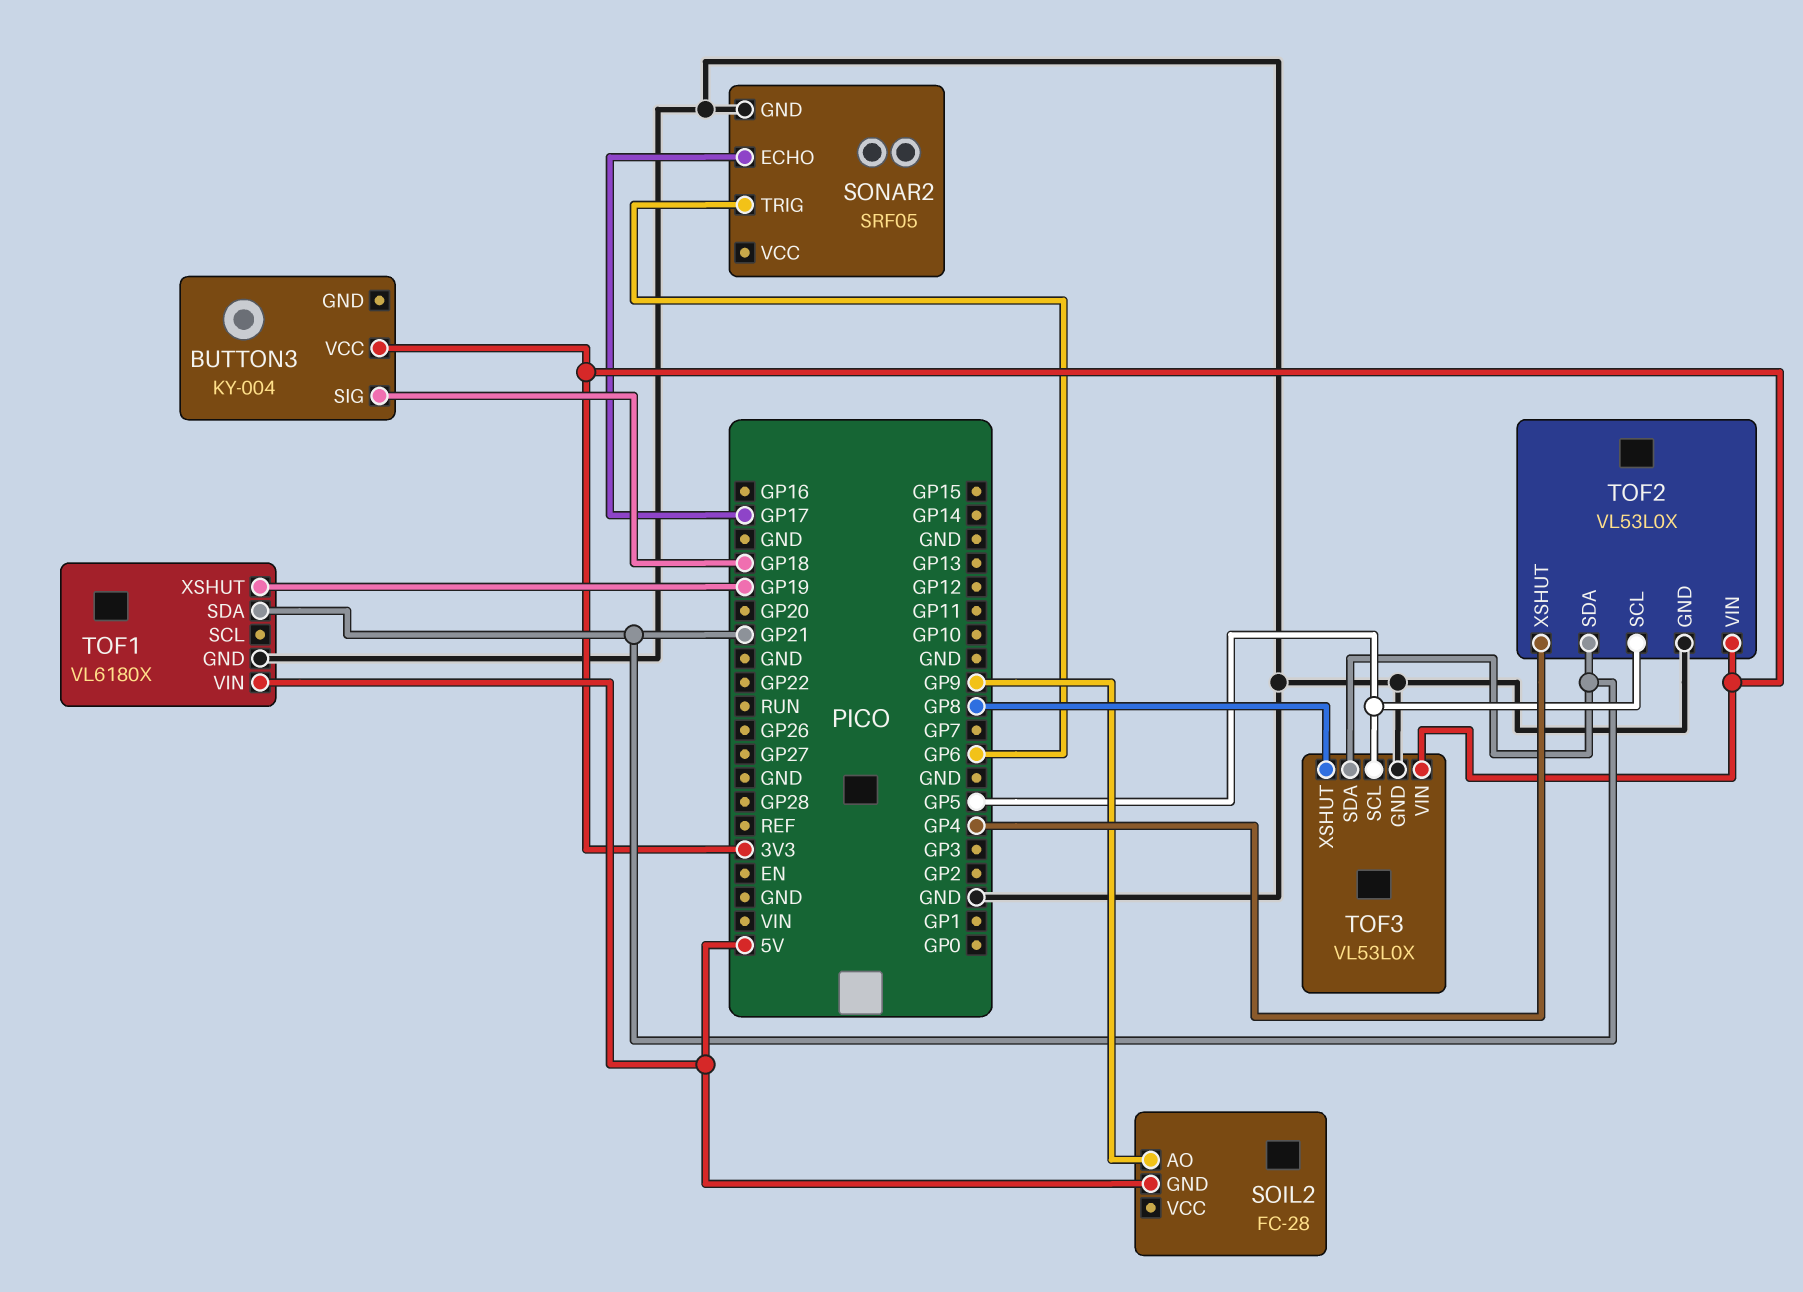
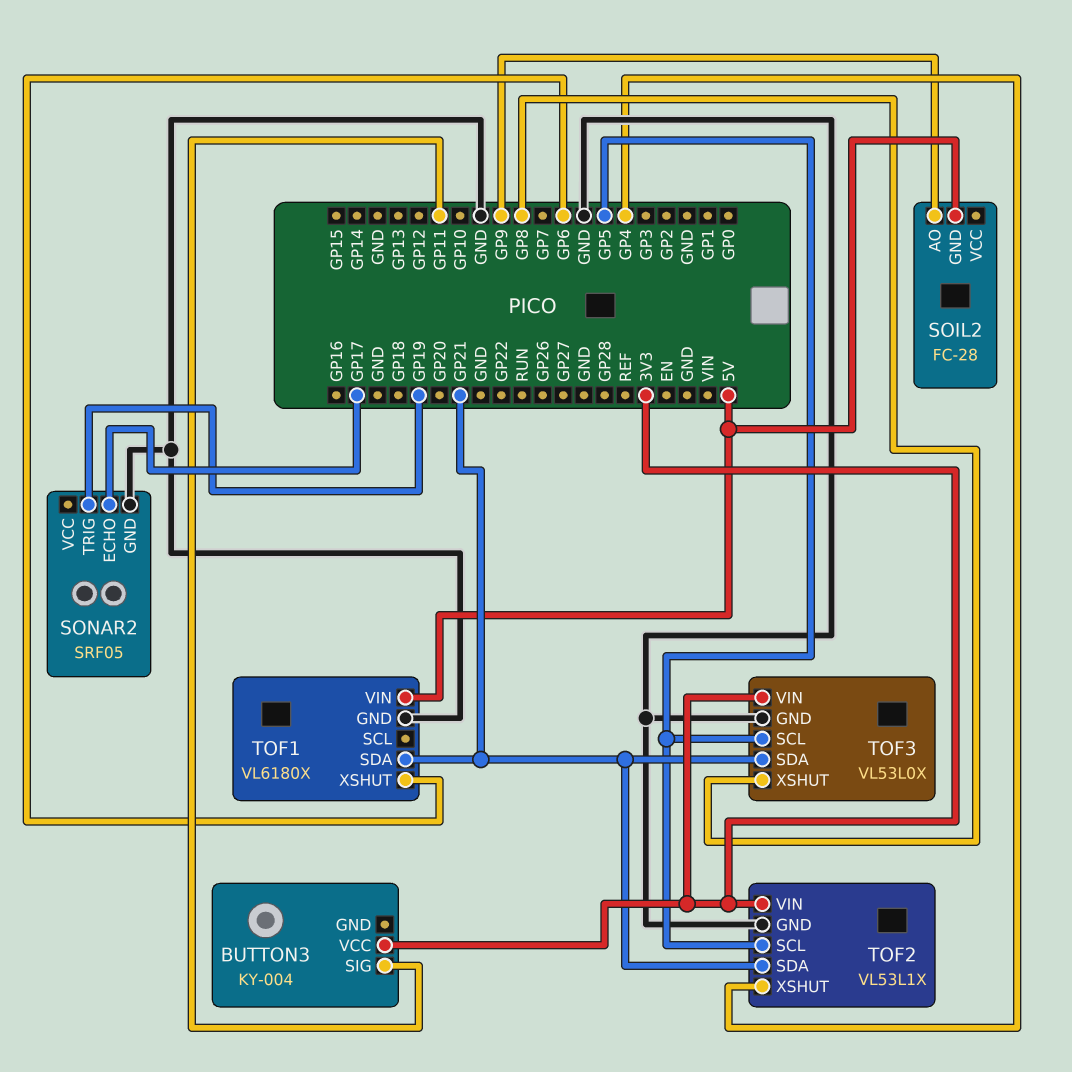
BUTTON3 pin SIG: GP18 -> GP11
SONAR2 pin TRIG: GP6 -> GP19
TOF1 pin XSHUT: GP19 -> GP6
TOF2: VL53L0X -> VL53L1X

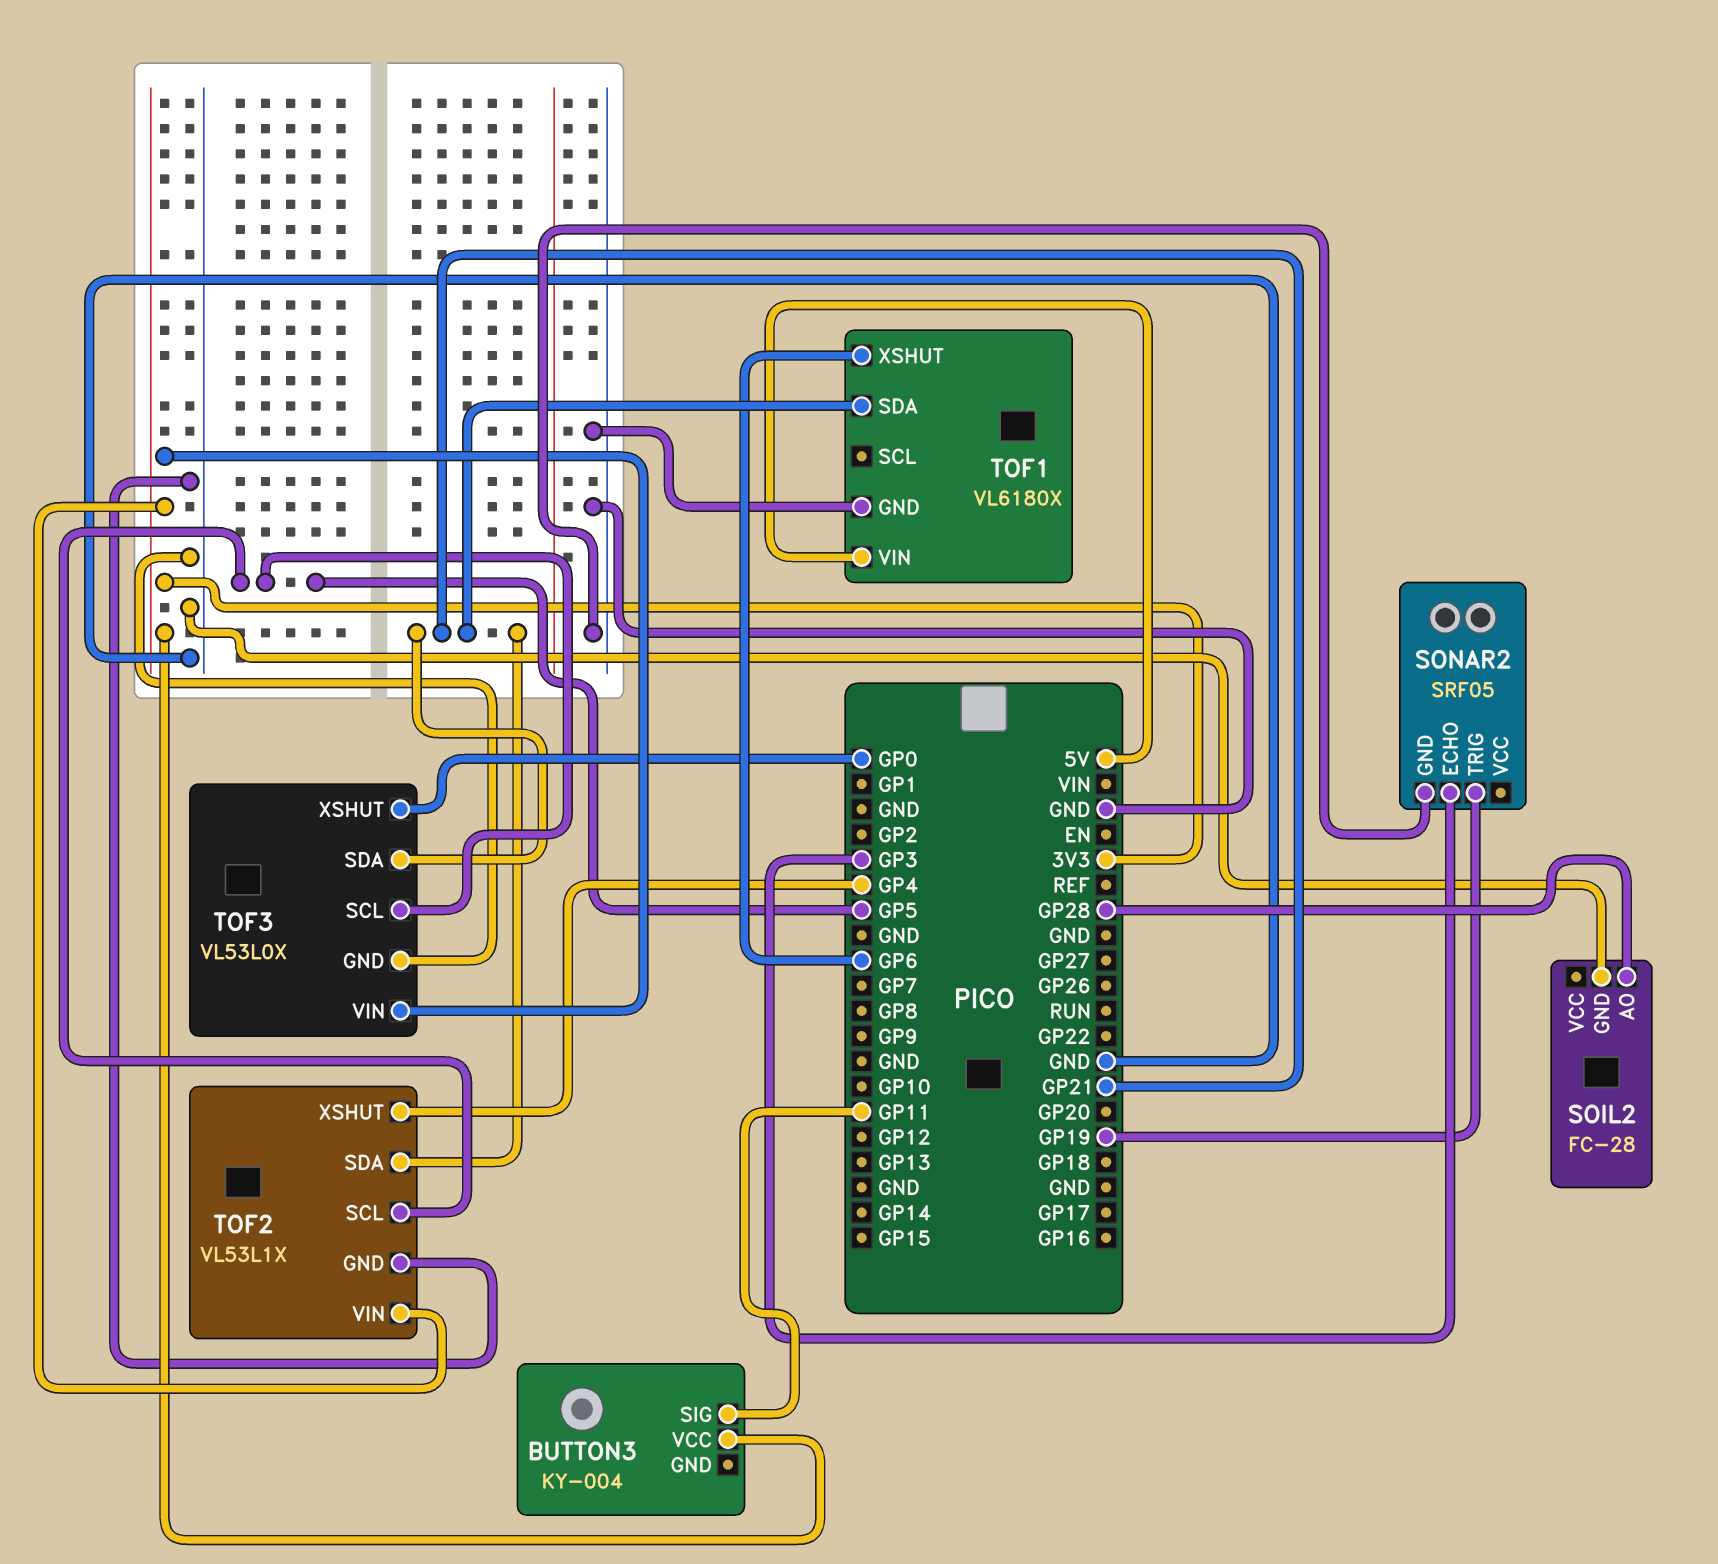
SOIL2 pin AO: GP9 -> GP28
SOIL2 pin GND: 5V -> GND
SONAR2 pin ECHO: GP17 -> GP3
TOF3 pin XSHUT: GP8 -> GP0

